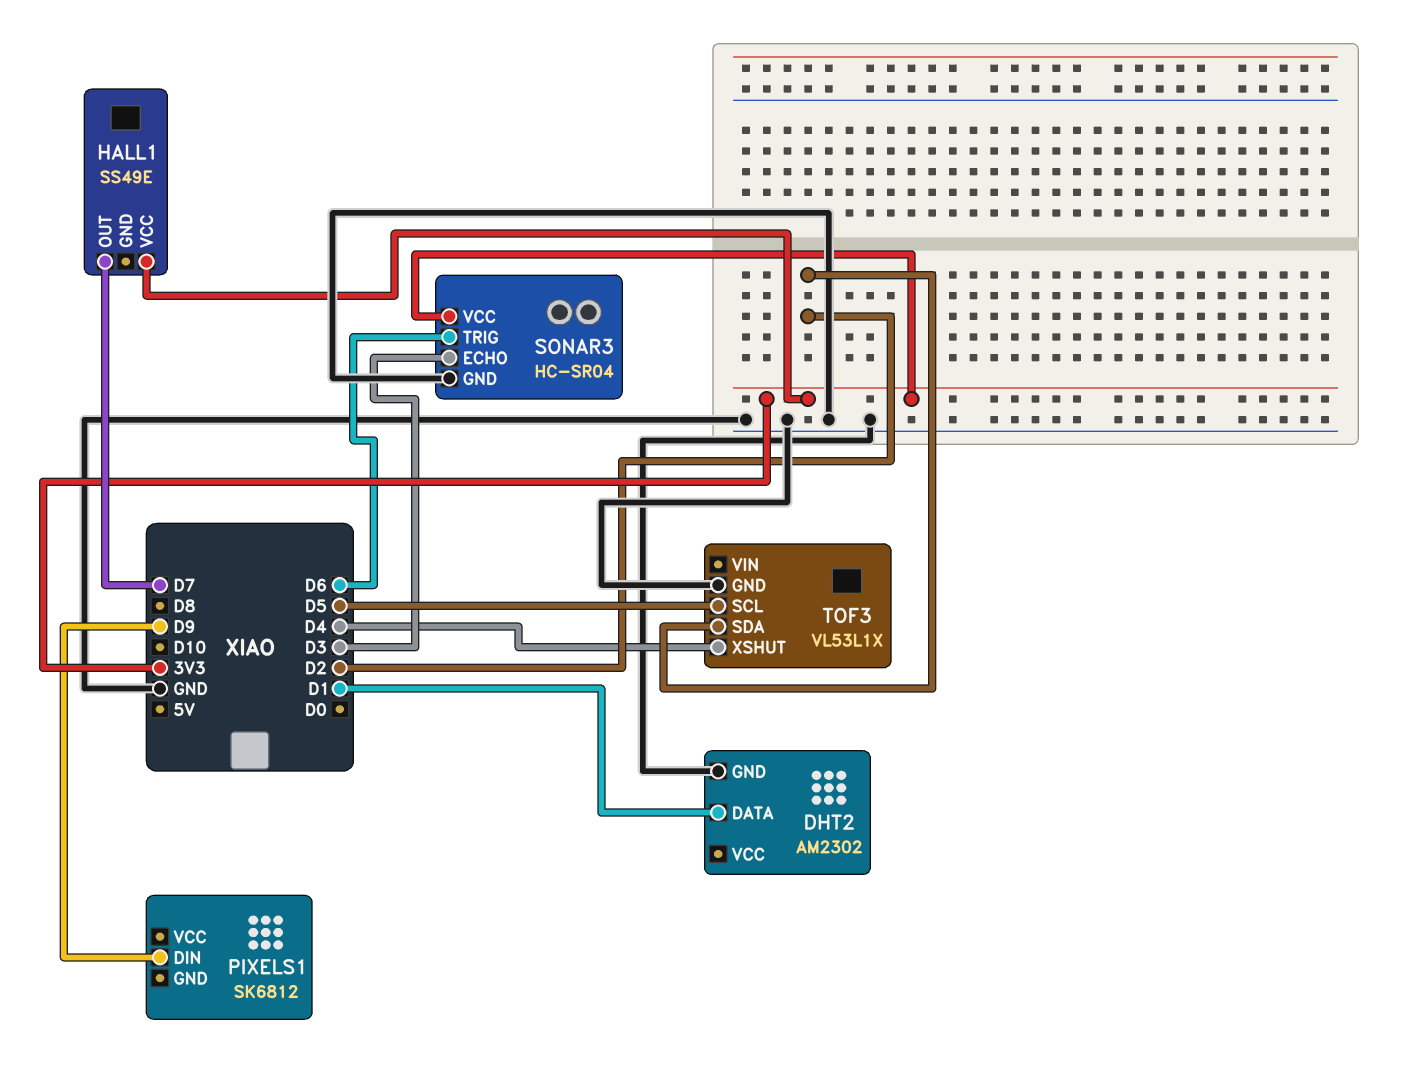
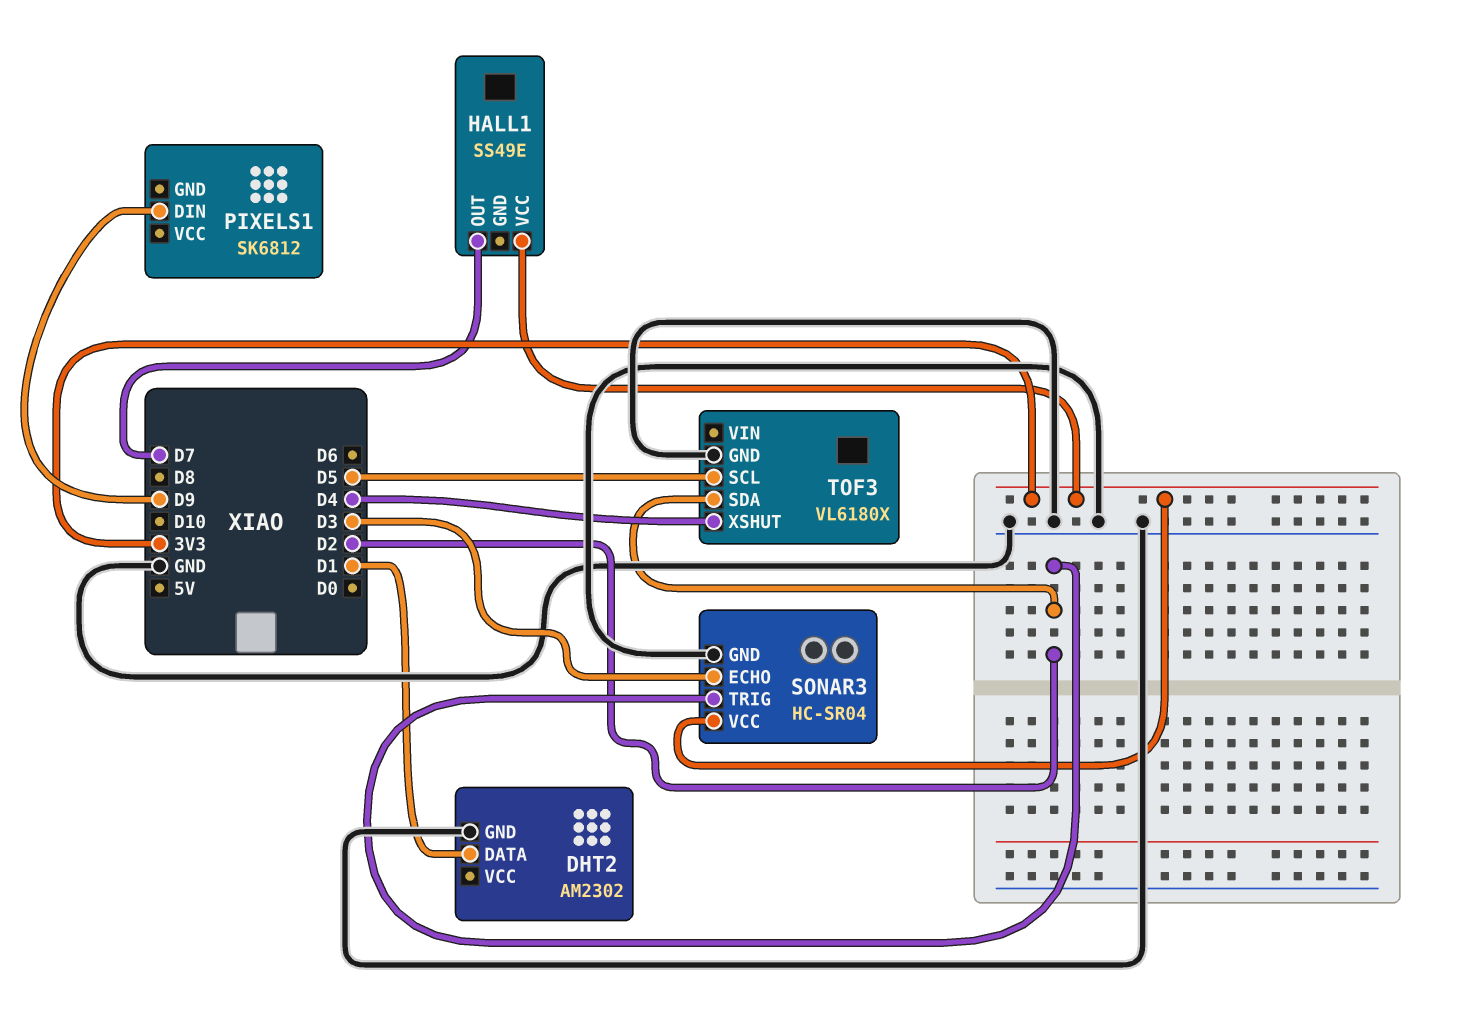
SONAR3 pin TRIG: D6 -> D2
TOF3: VL53L1X -> VL6180X

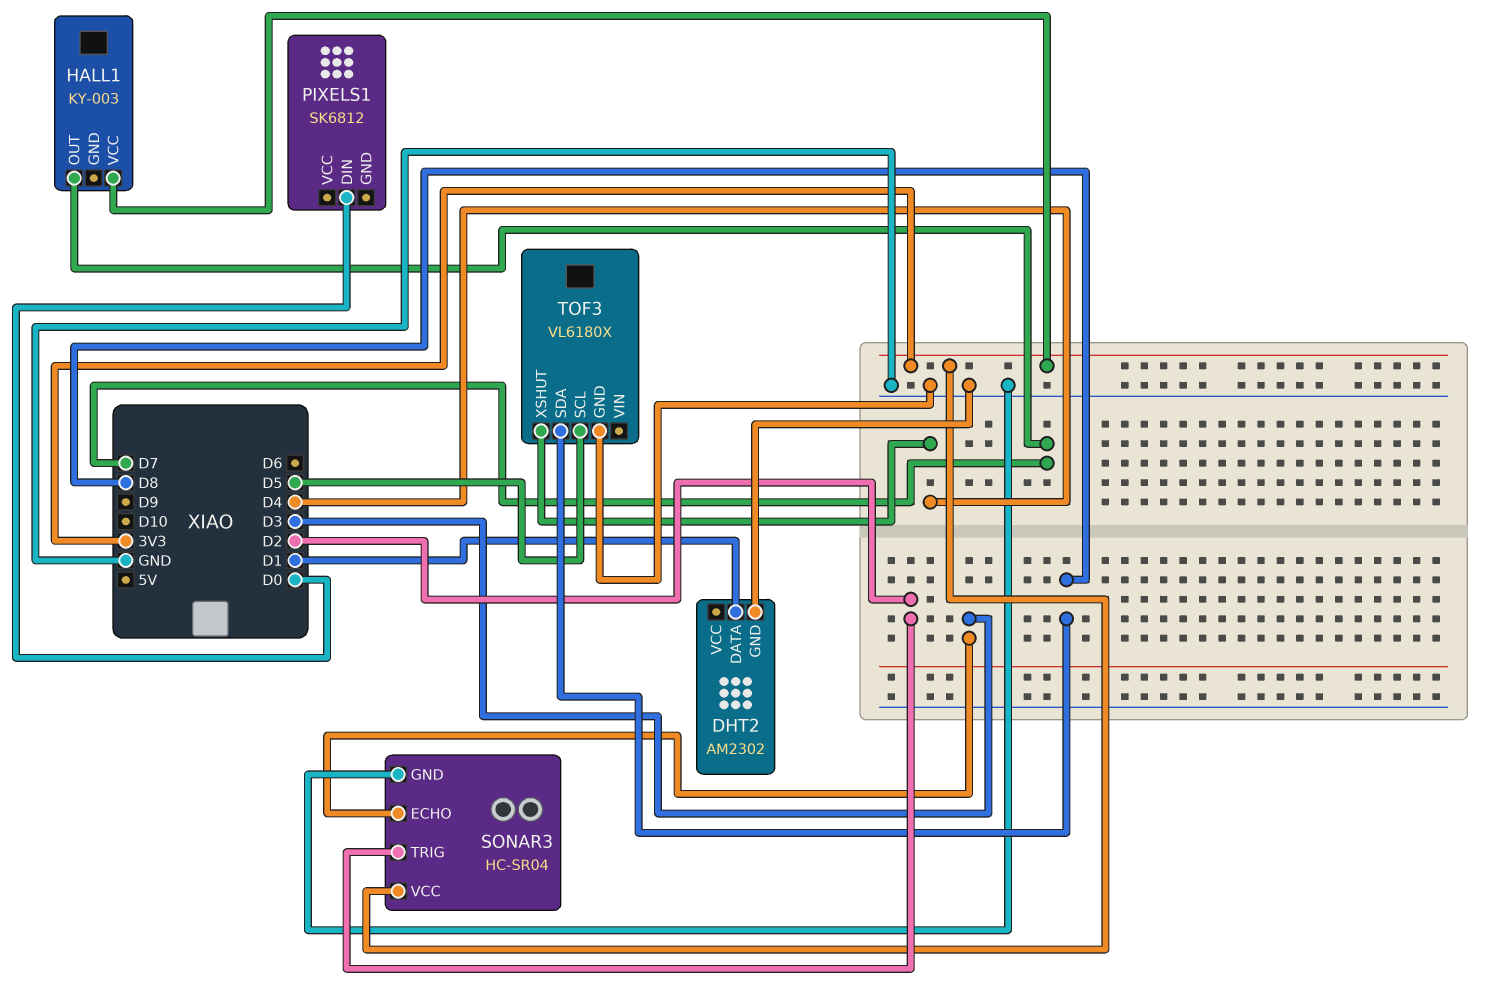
HALL1: SS49E -> KY-003
PIXELS1 pin DIN: D9 -> D0
TOF3 pin SDA: D2 -> D8

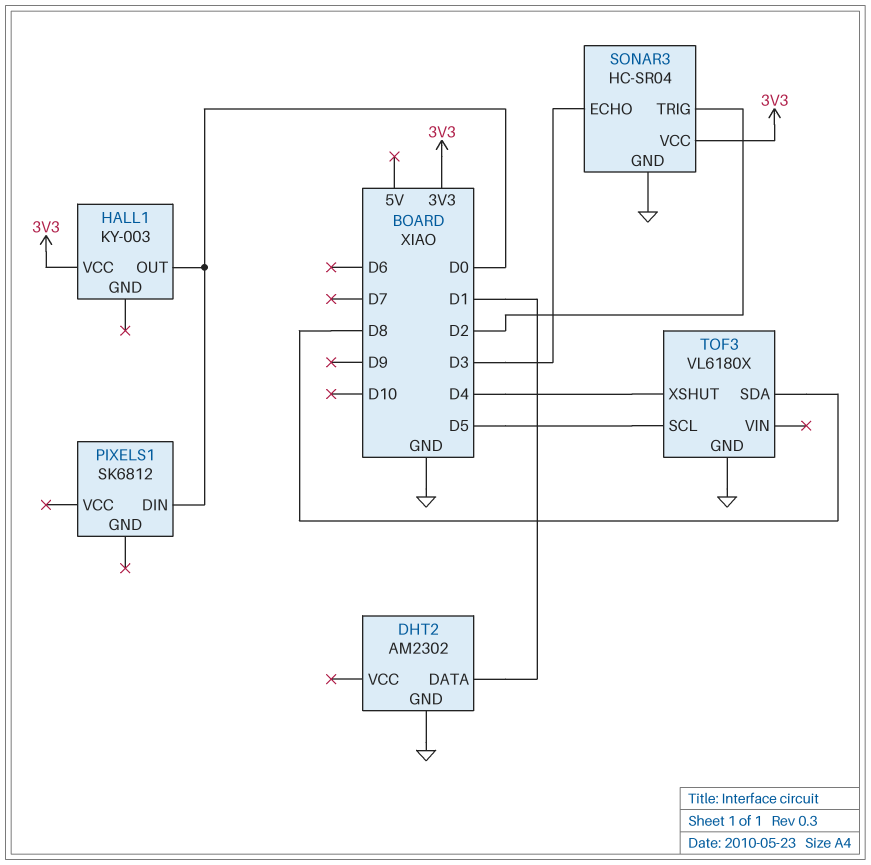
HALL1 pin OUT: D7 -> D0

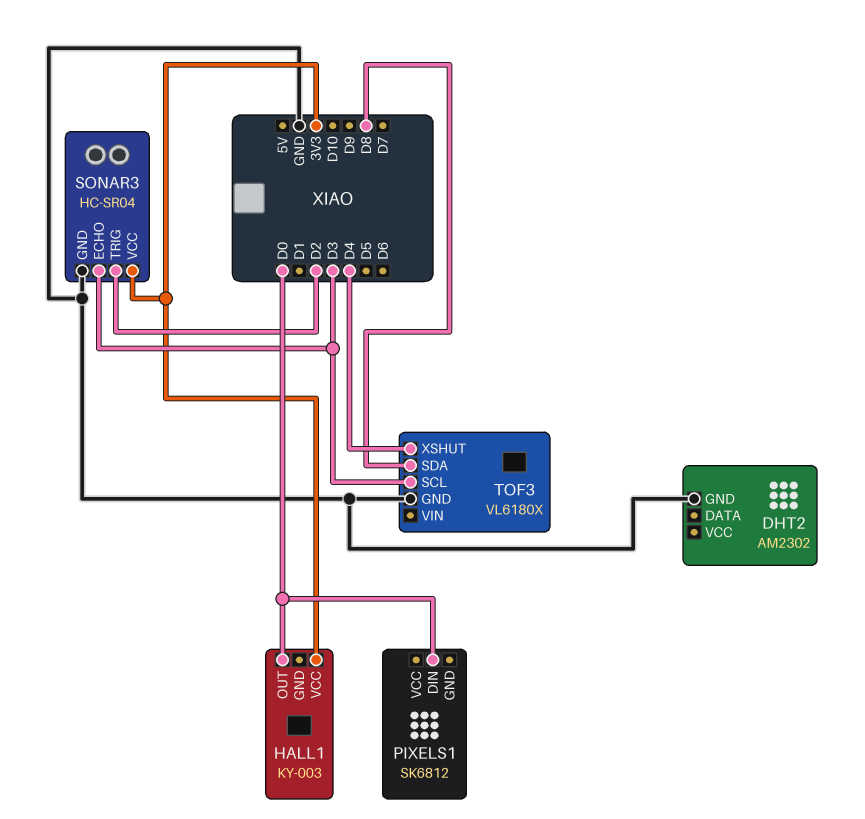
DHT2 pin DATA: D1 -> none
TOF3 pin SCL: D5 -> D3

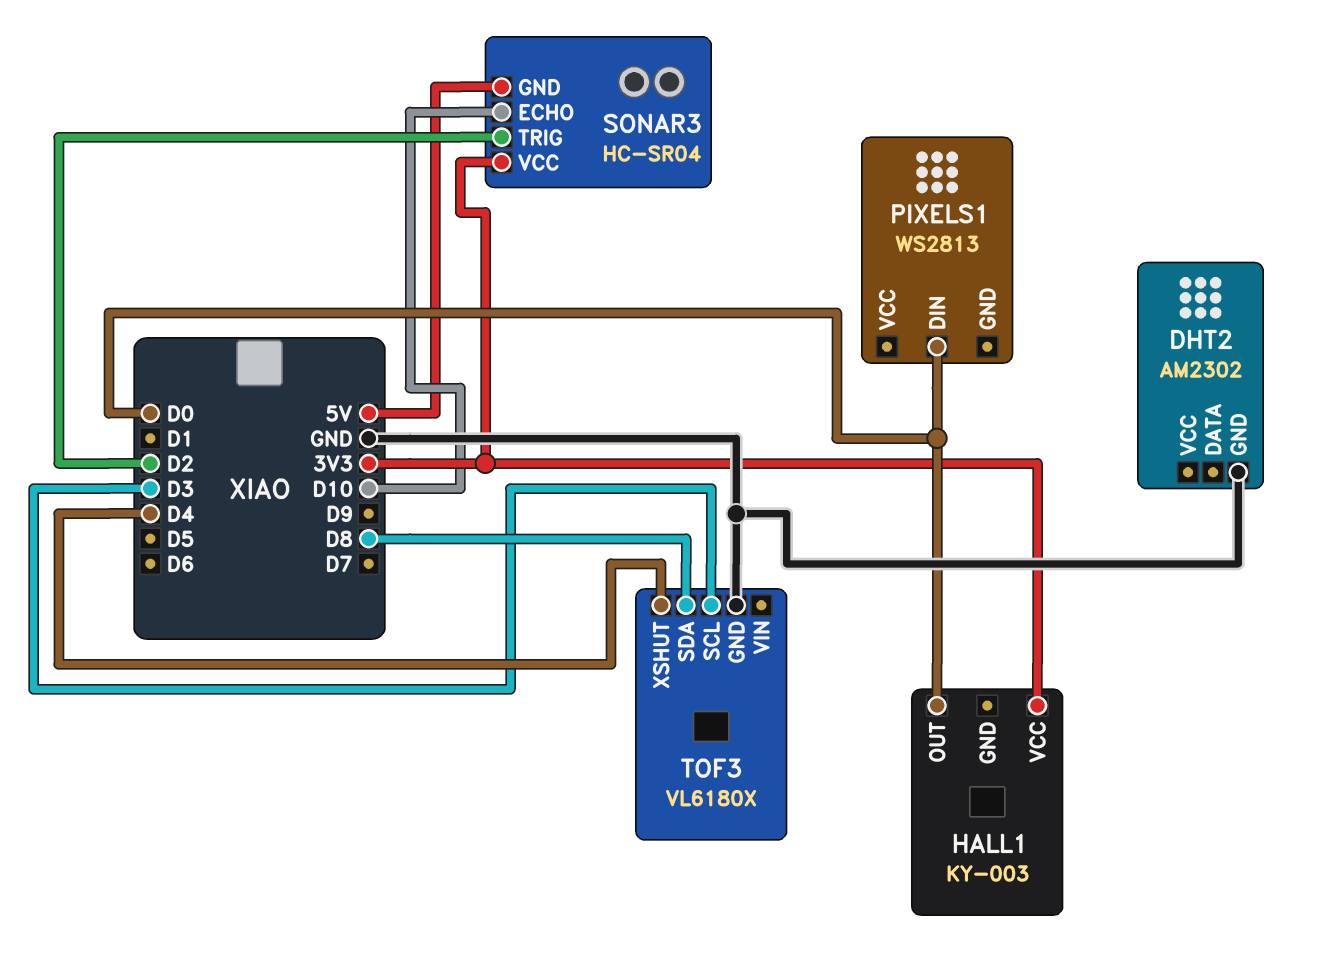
PIXELS1: SK6812 -> WS2813
SONAR3 pin ECHO: D3 -> D10
SONAR3 pin GND: GND -> 5V

